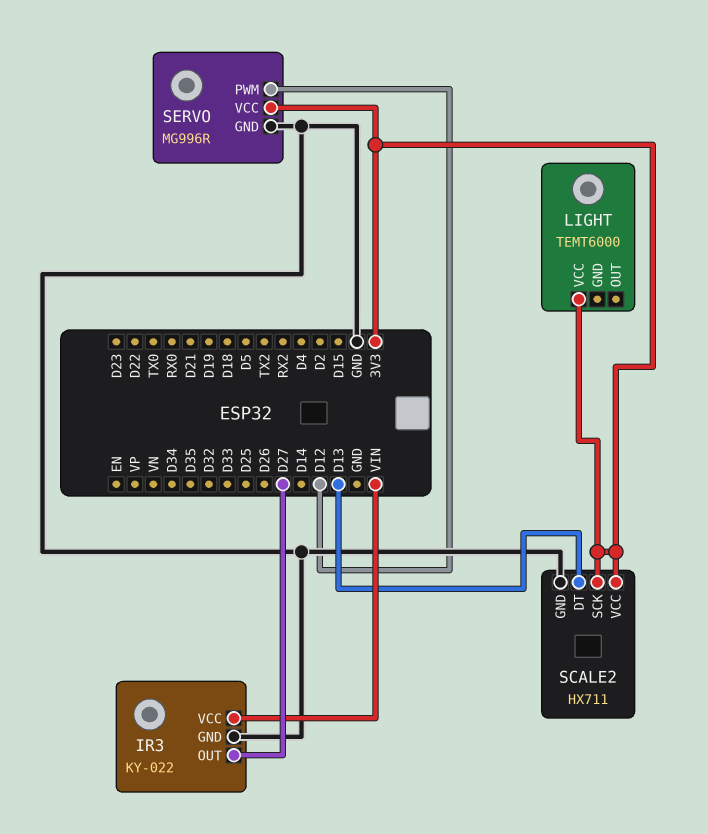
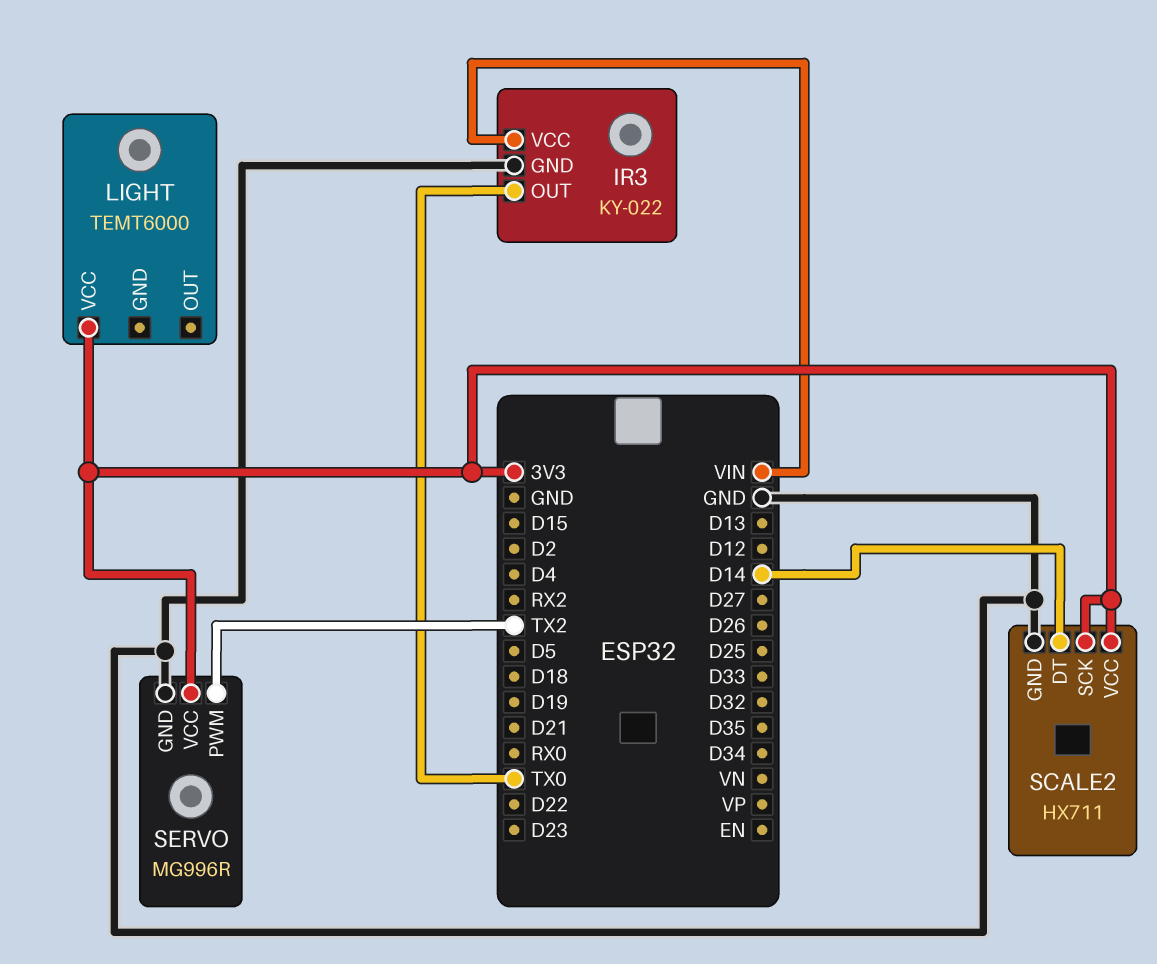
IR3 pin OUT: D27 -> TX0
SCALE2 pin DT: D13 -> D14
SERVO pin PWM: D12 -> TX2

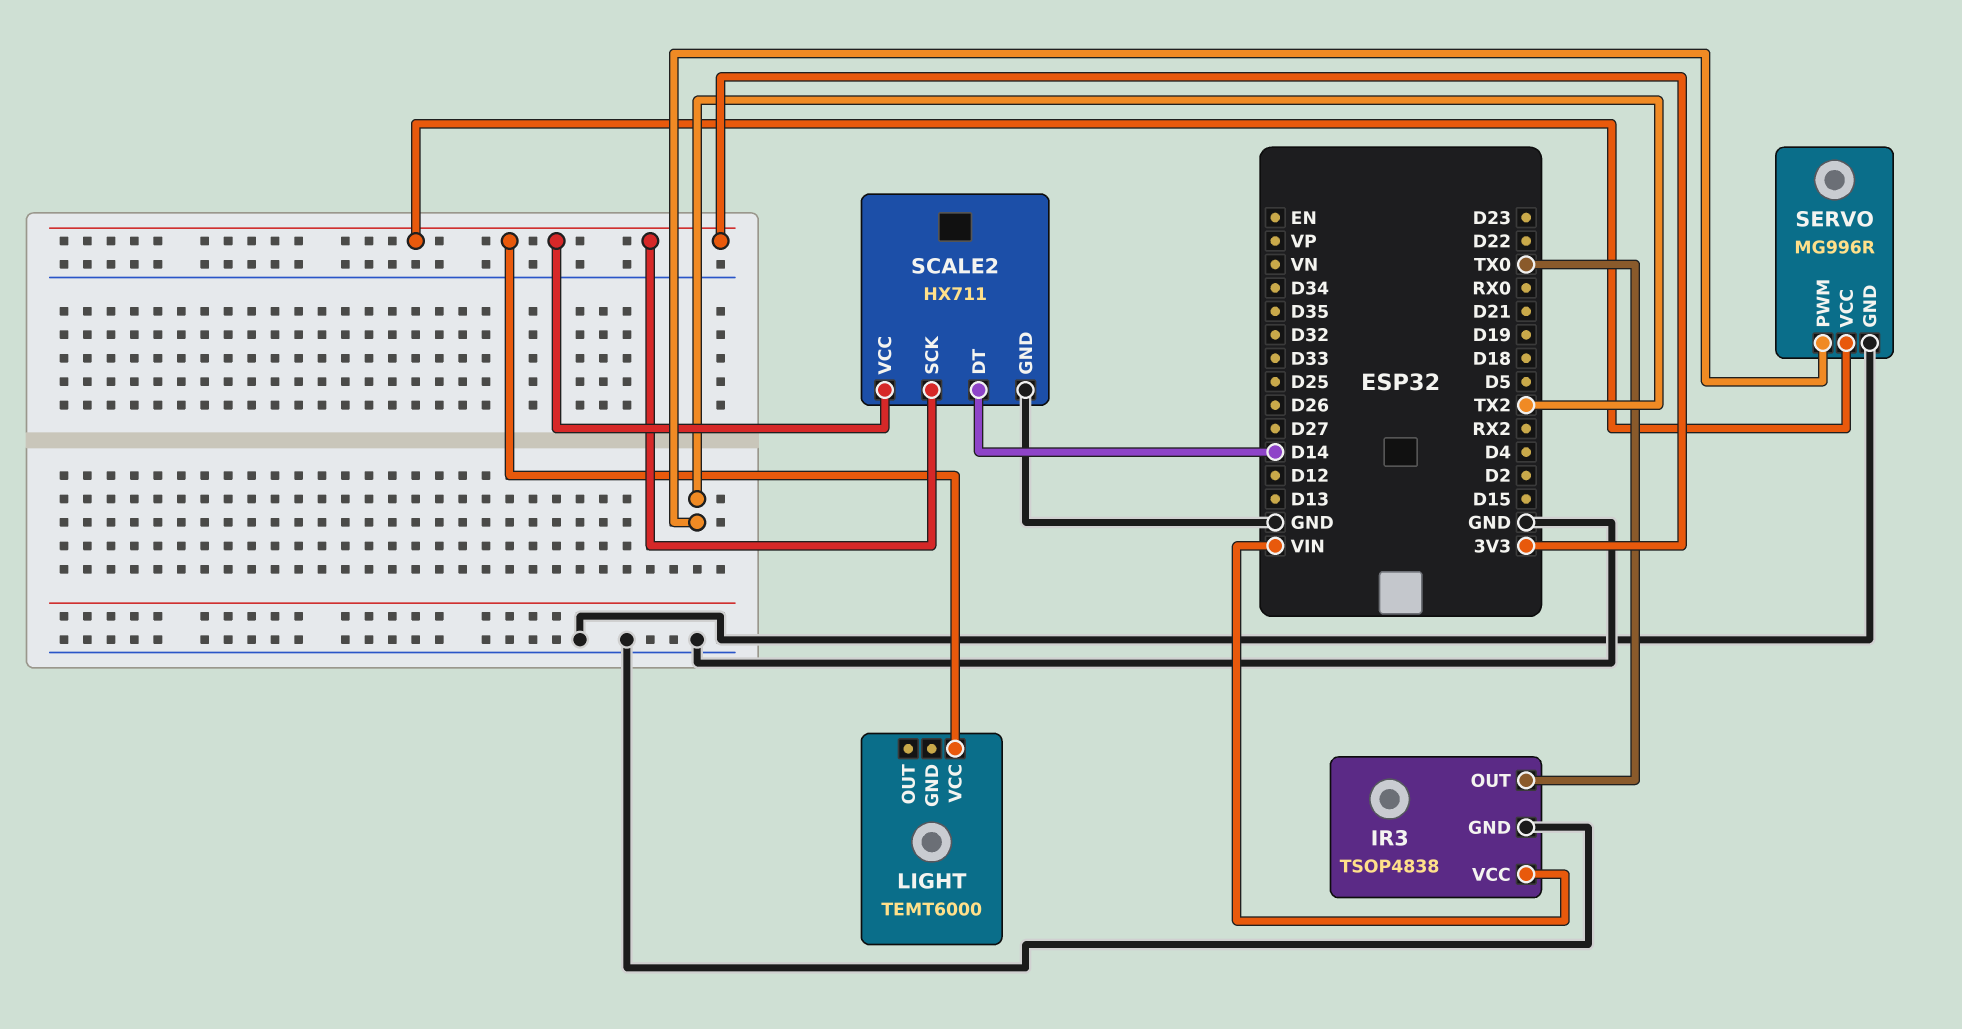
IR3: KY-022 -> TSOP4838

